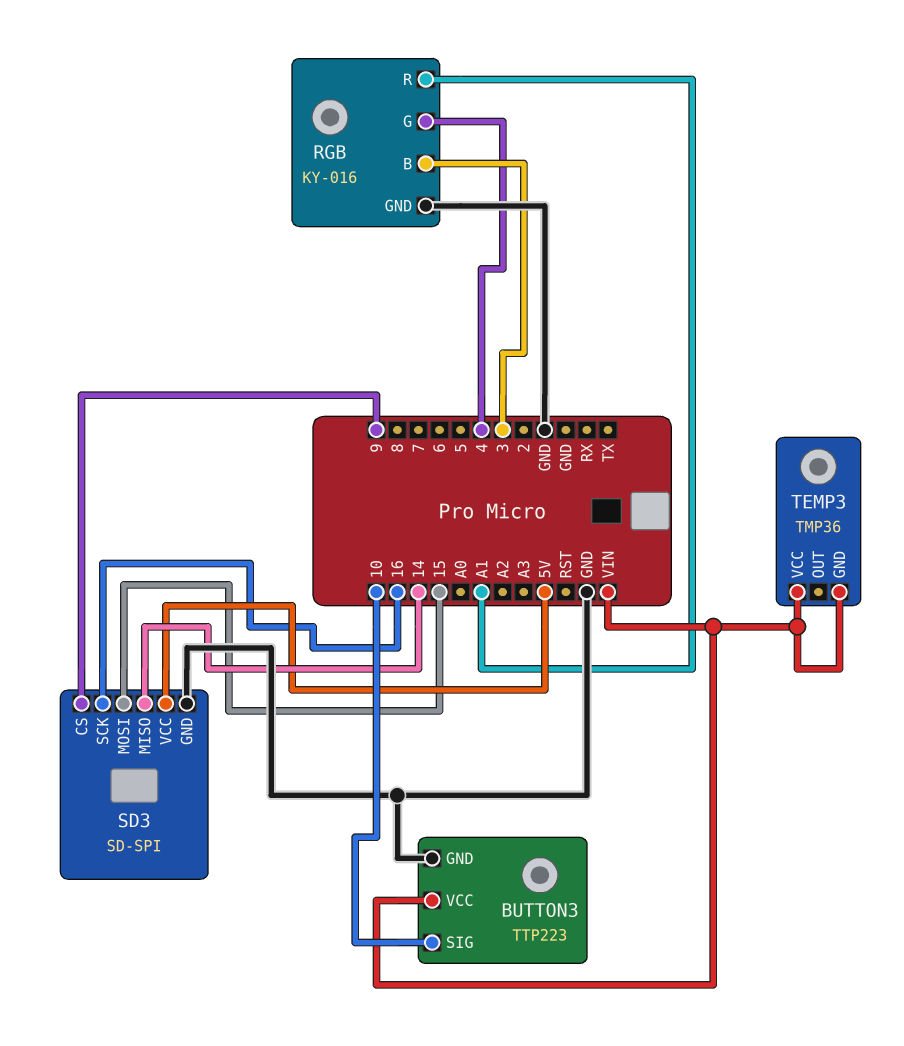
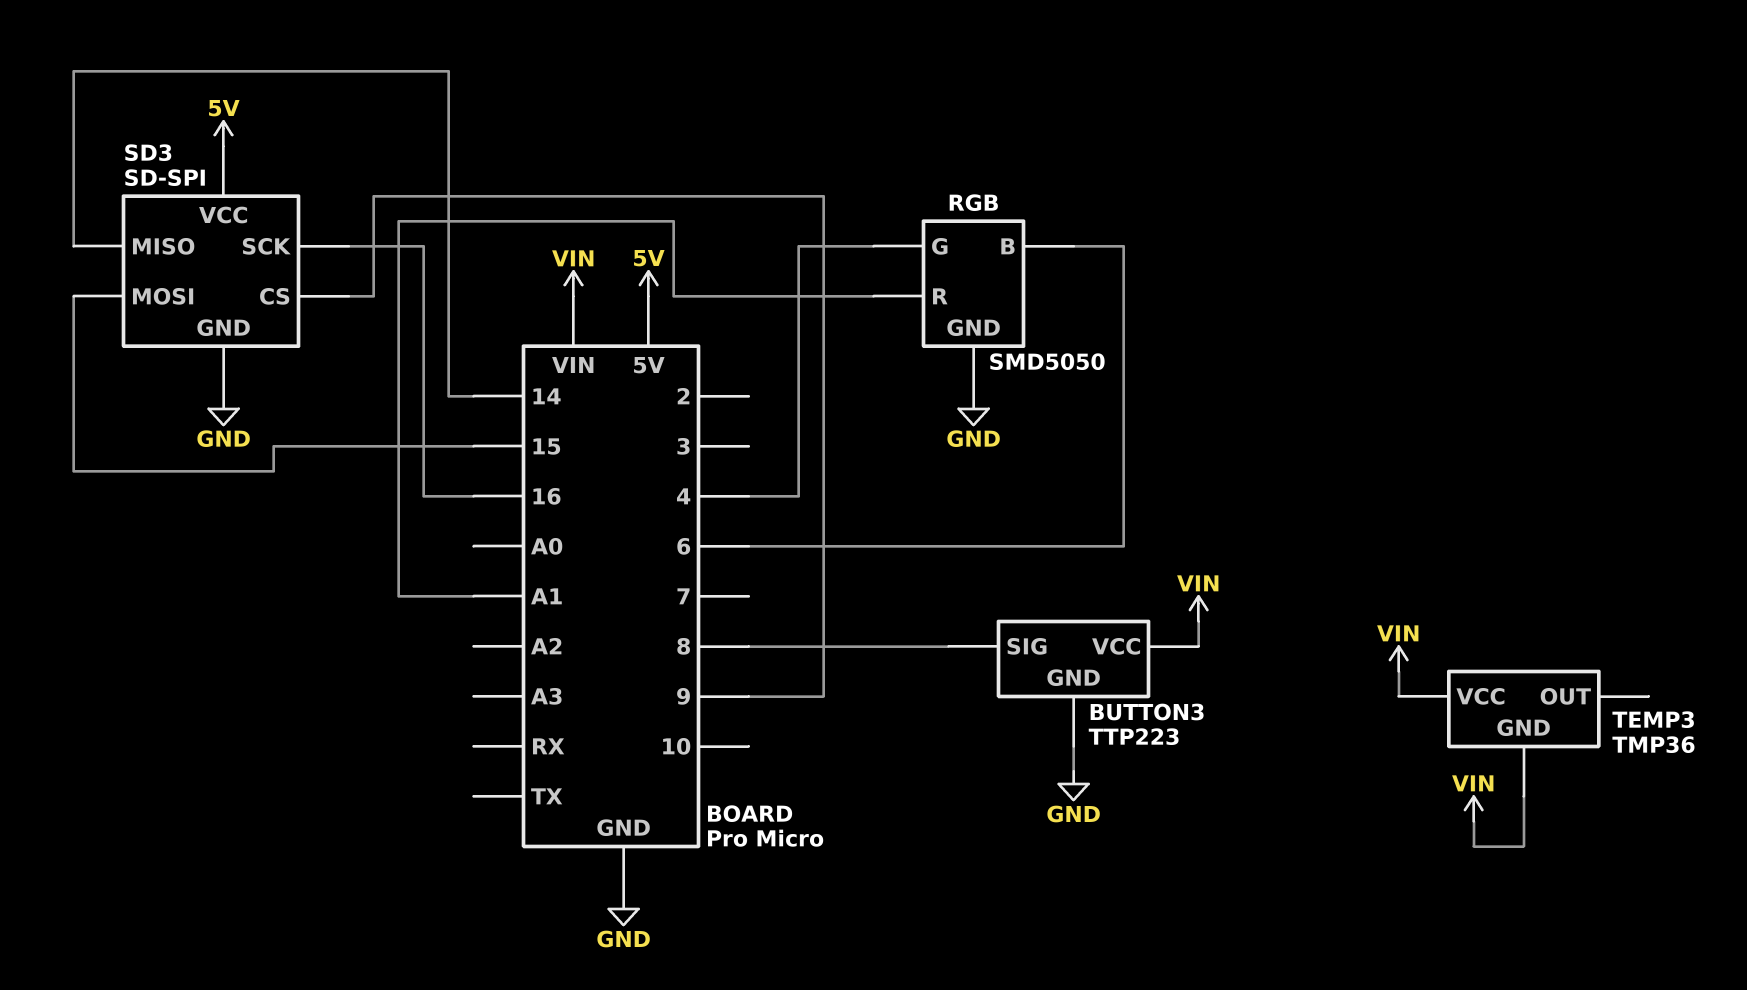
BUTTON3 pin SIG: 10 -> 8
RGB: KY-016 -> SMD5050
RGB pin B: 3 -> 6

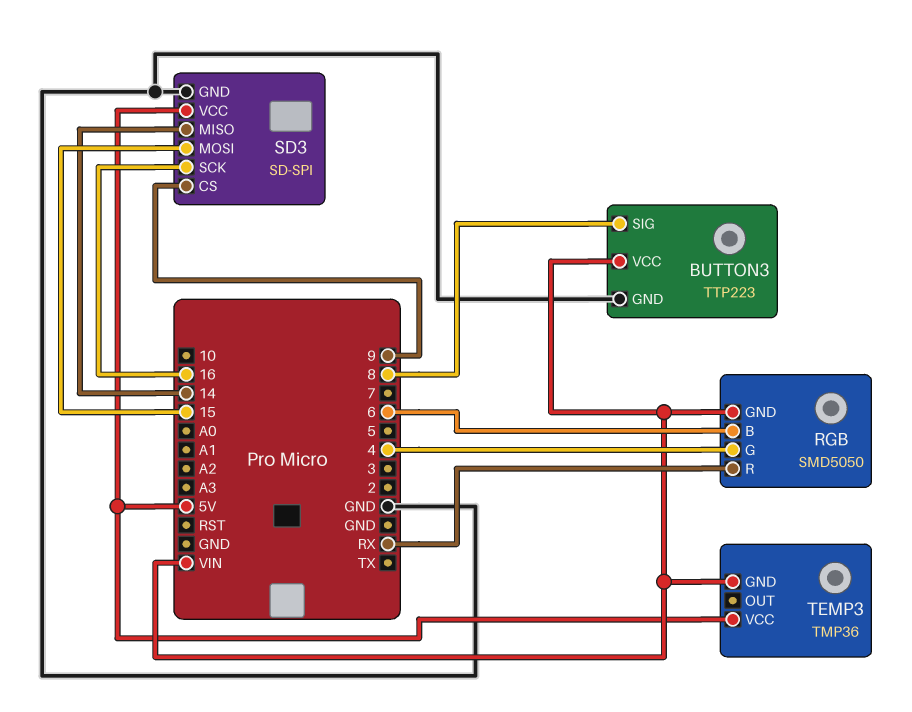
RGB pin GND: GND -> VIN
RGB pin R: A1 -> RX
TEMP3 pin VCC: VIN -> 5V

